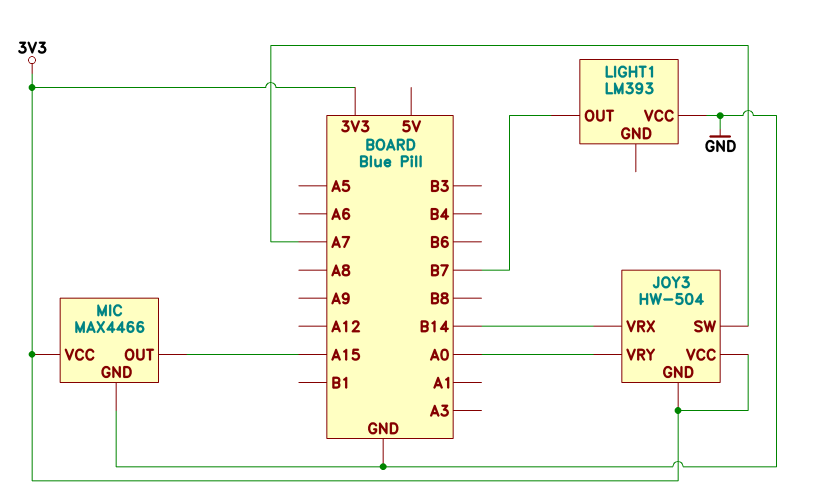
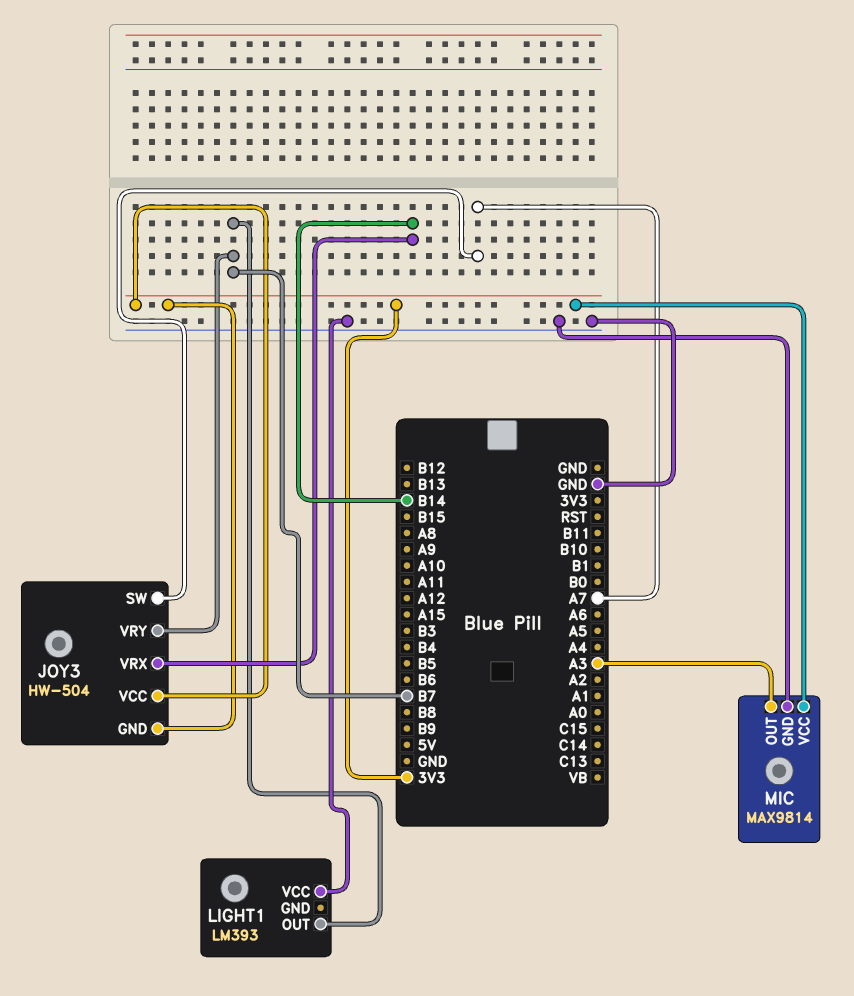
JOY3 pin VRY: A0 -> B7
MIC: MAX4466 -> MAX9814
MIC pin OUT: A15 -> A3

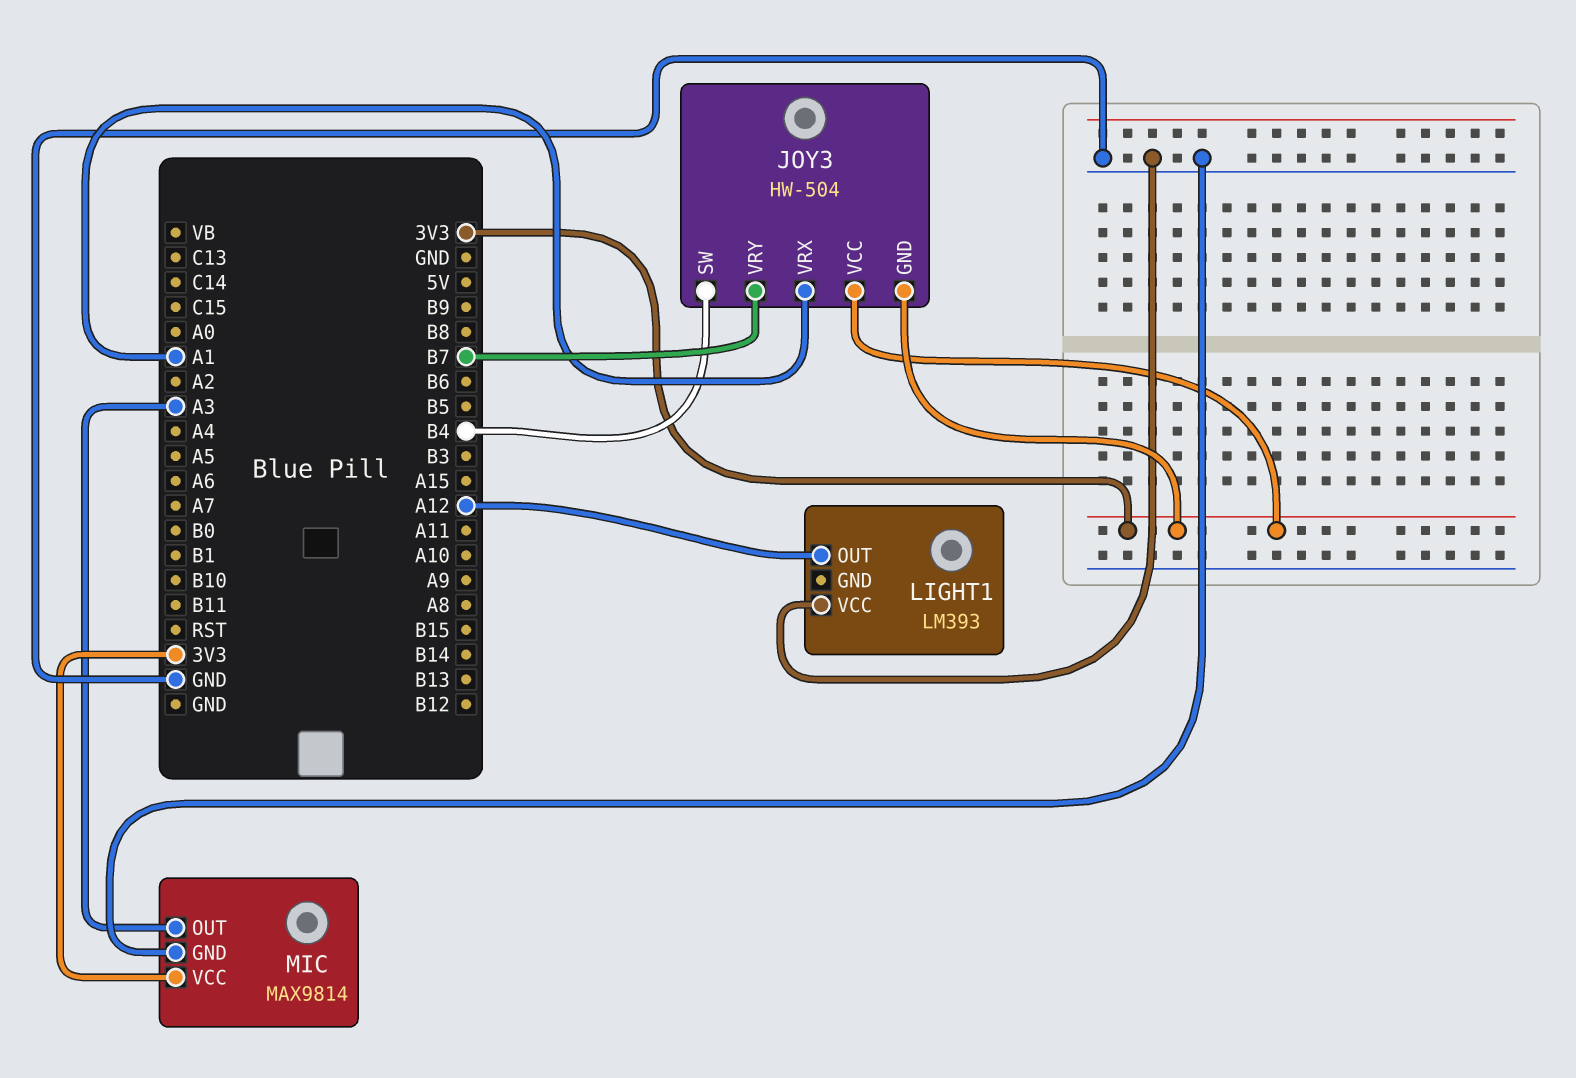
JOY3 pin SW: A7 -> B4
JOY3 pin VRX: B14 -> A1
LIGHT1 pin OUT: B7 -> A12

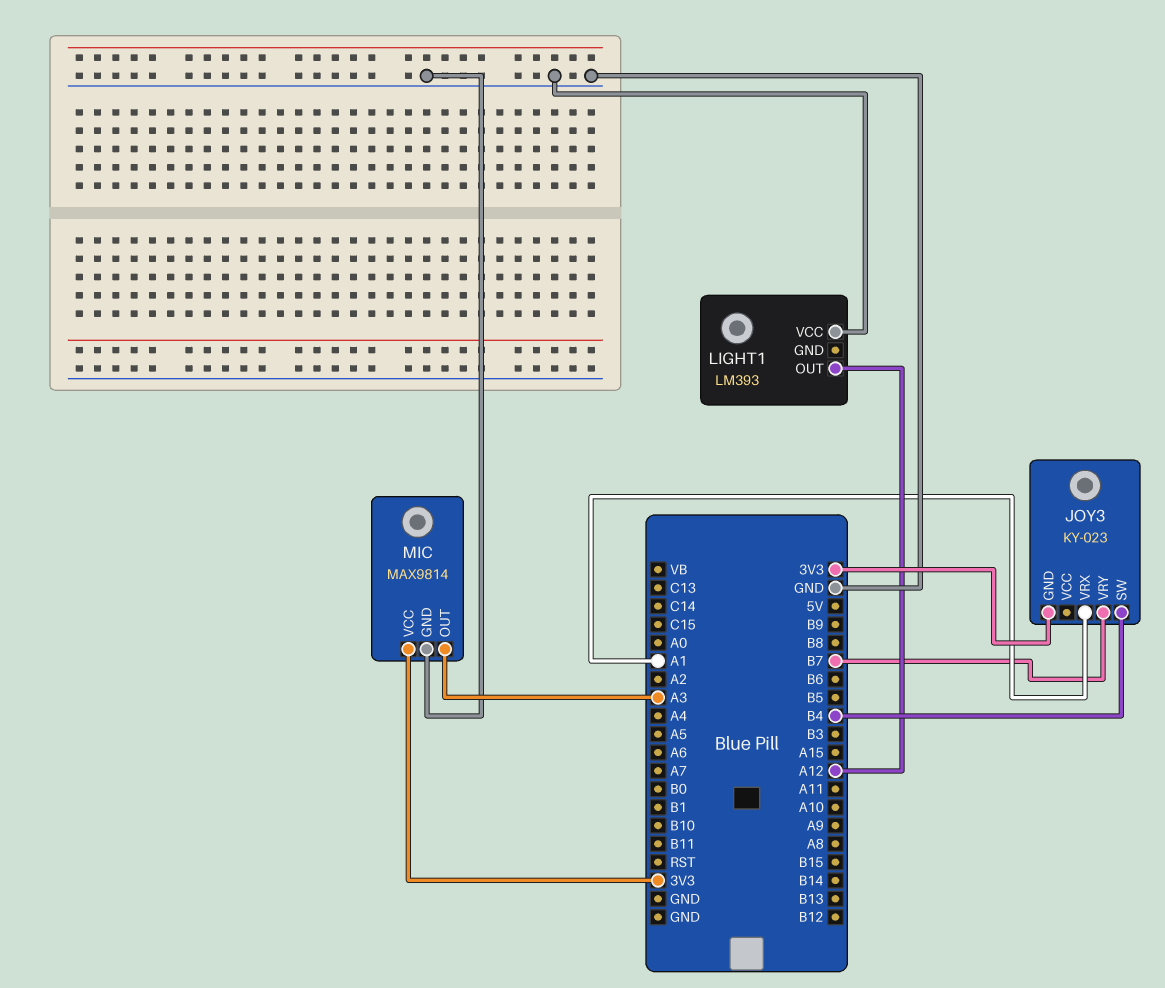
JOY3: HW-504 -> KY-023
JOY3 pin VCC: 3V3 -> none

